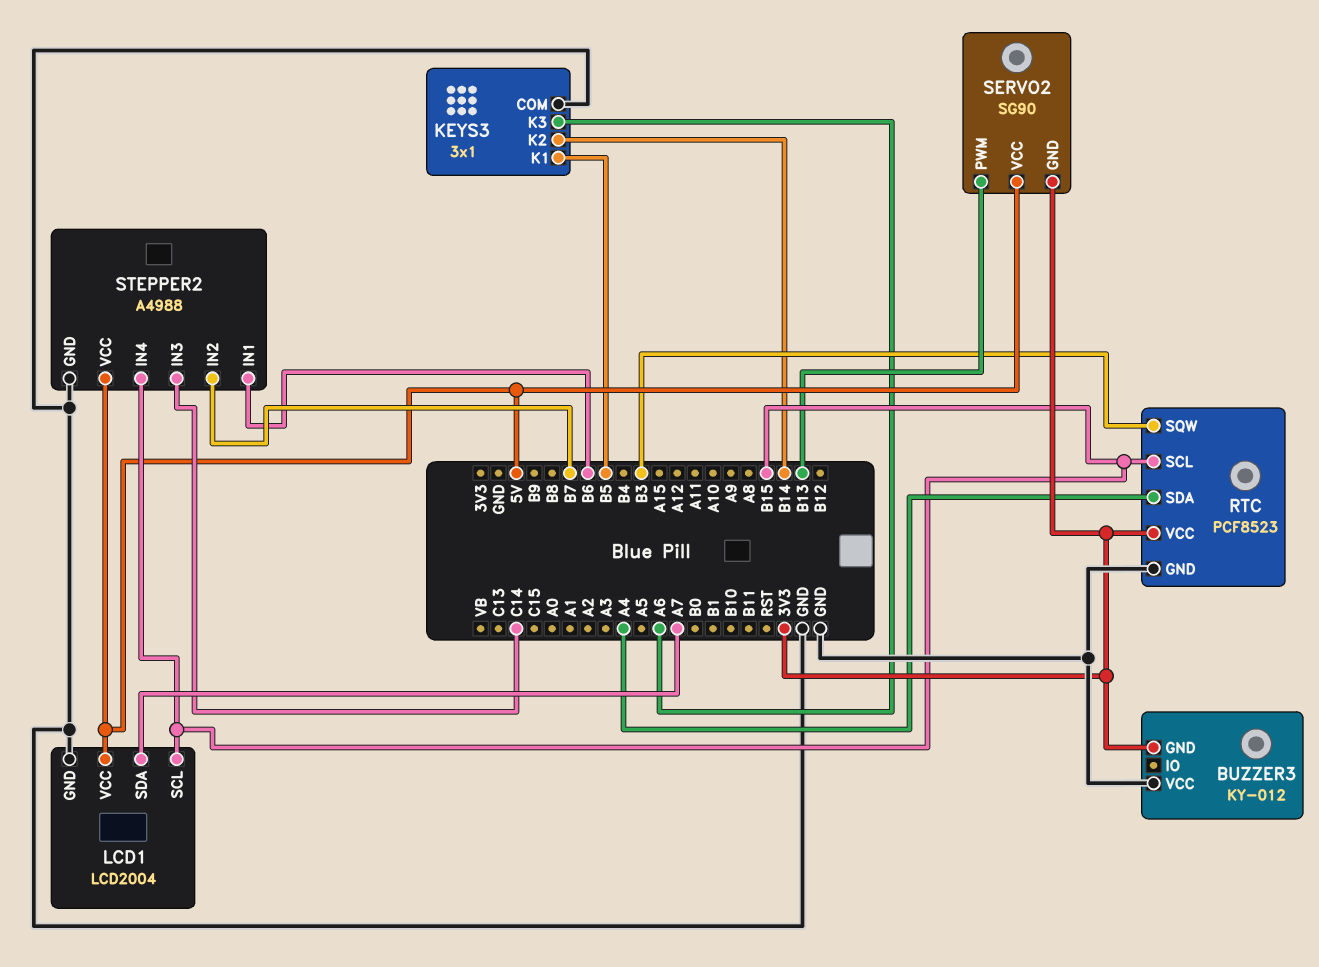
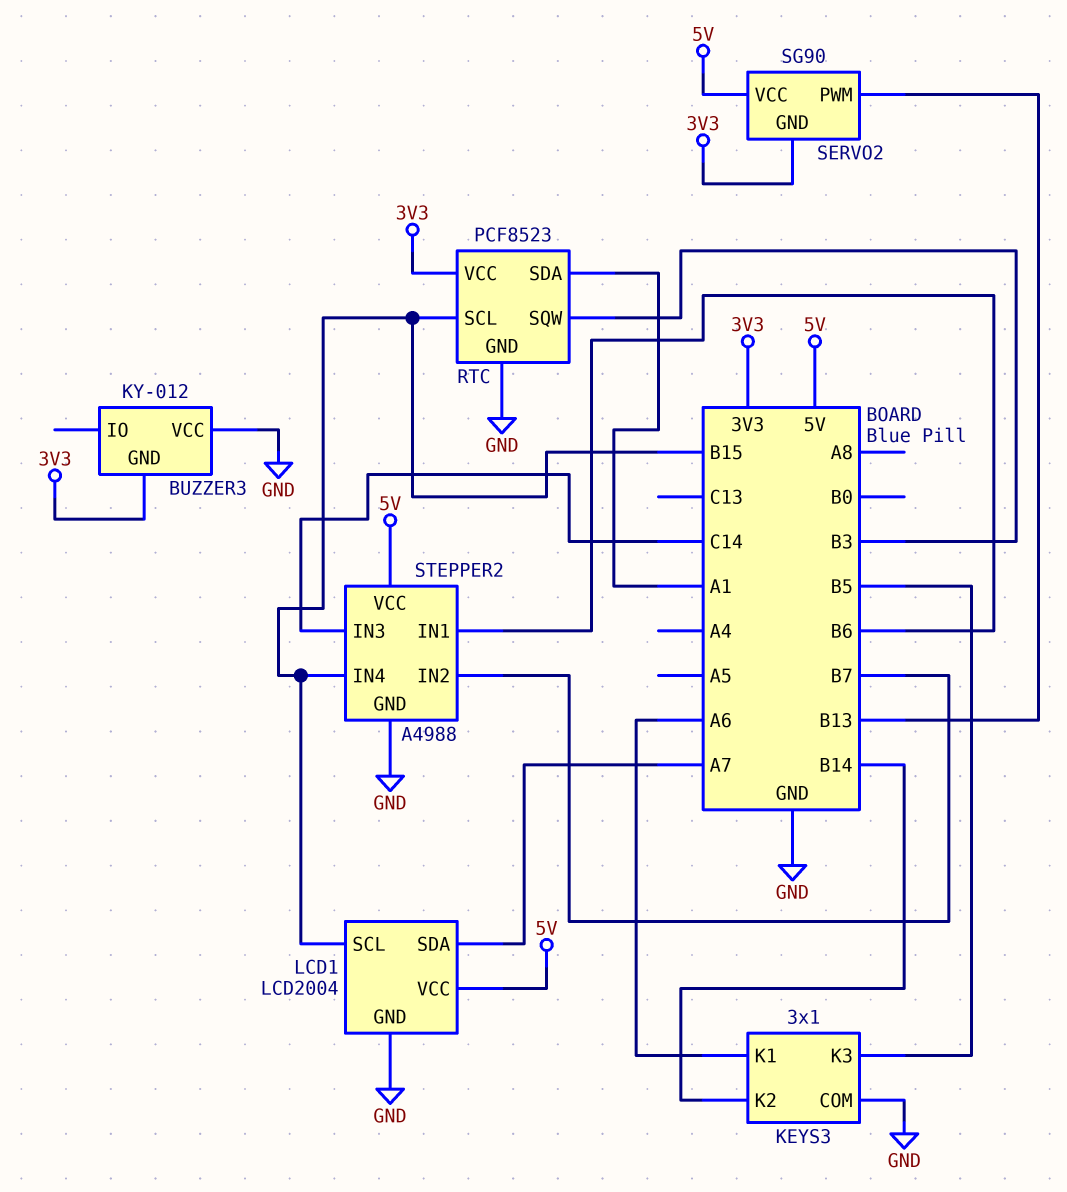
KEYS3 pin K1: B5 -> A6
KEYS3 pin K3: A6 -> B5
RTC pin SDA: A4 -> A1

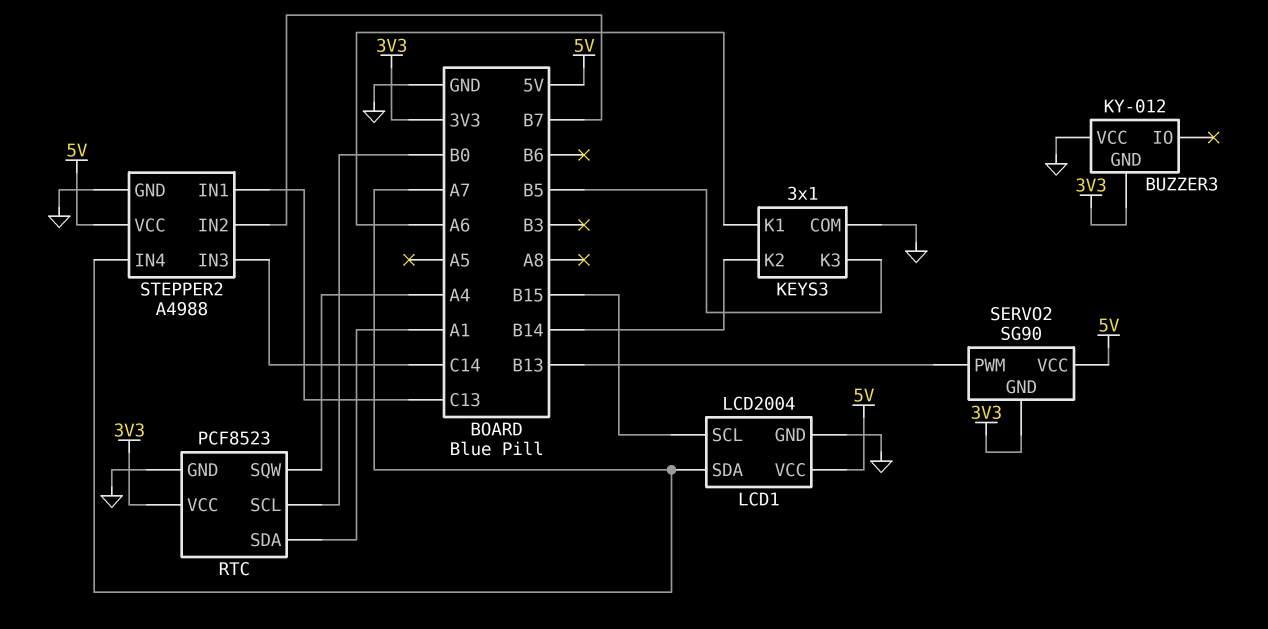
RTC pin SCL: B15 -> B0
RTC pin SQW: B3 -> A4
STEPPER2 pin IN1: B6 -> C13
STEPPER2 pin IN4: B15 -> A7

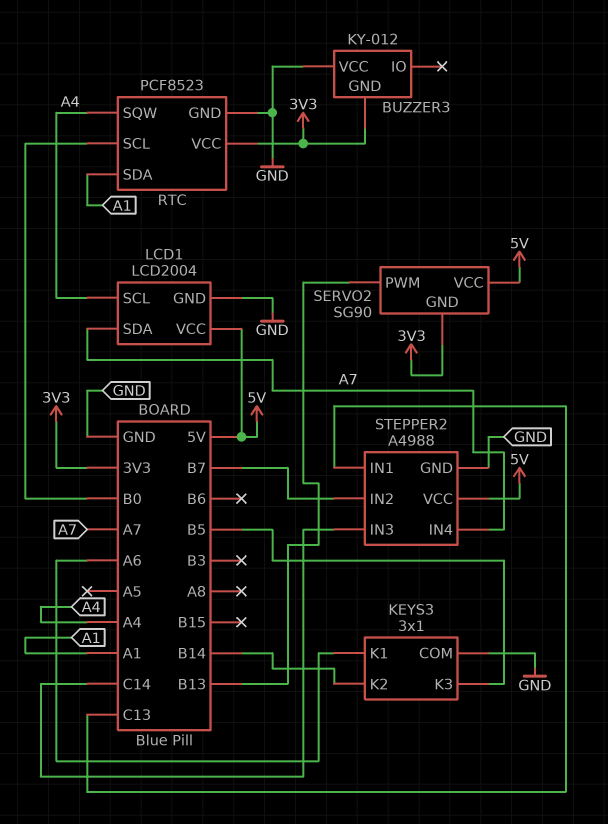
LCD1 pin SCL: B15 -> A4

